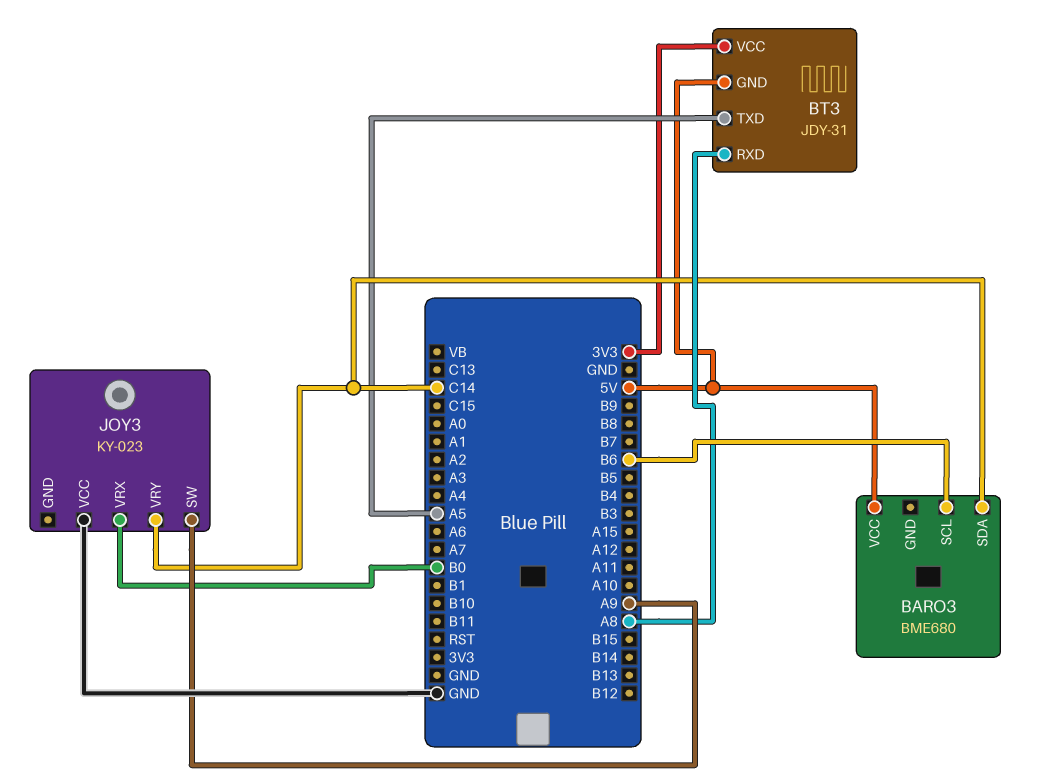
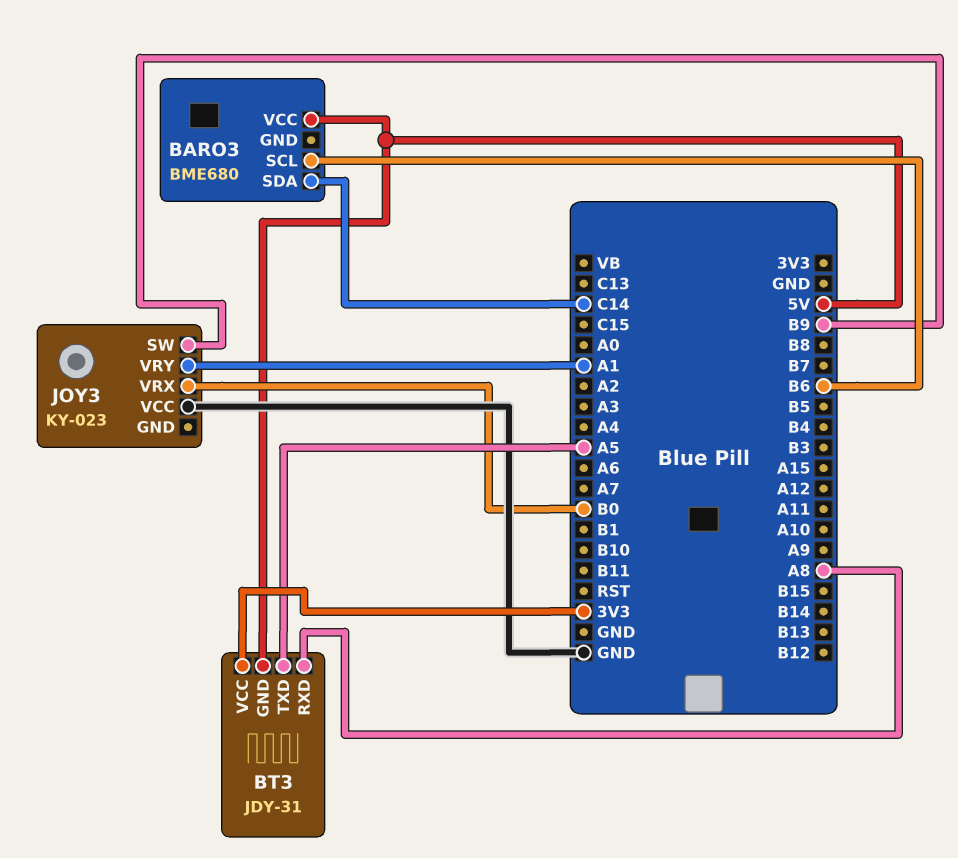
JOY3 pin SW: A9 -> B9
JOY3 pin VRY: C14 -> A1

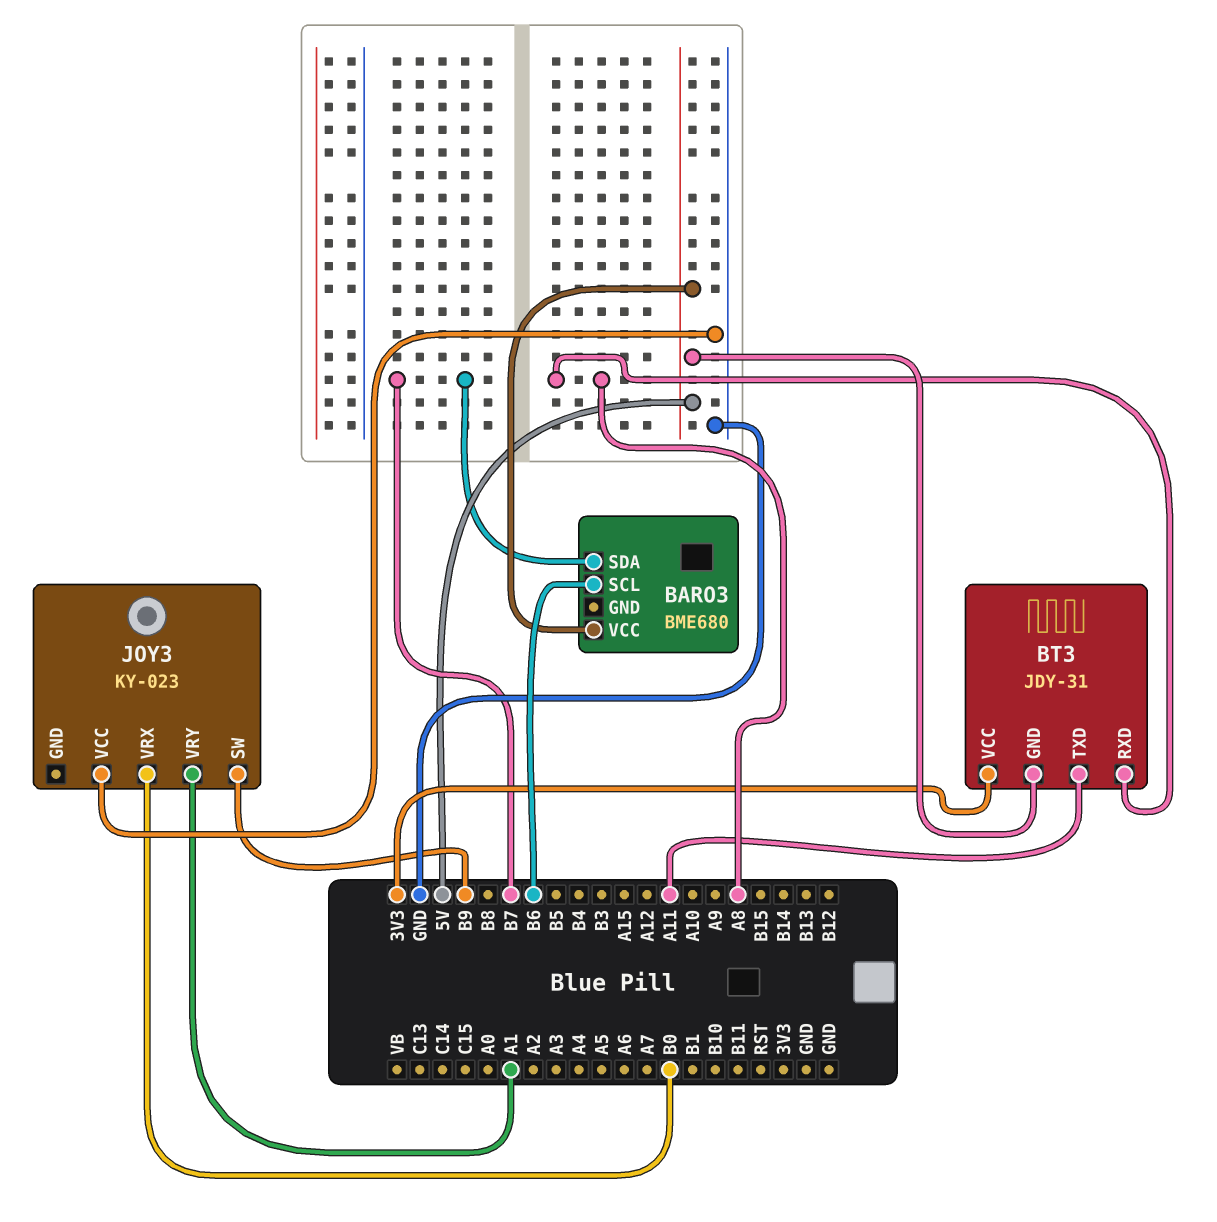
BARO3 pin SDA: C14 -> B7
BT3 pin TXD: A5 -> A11

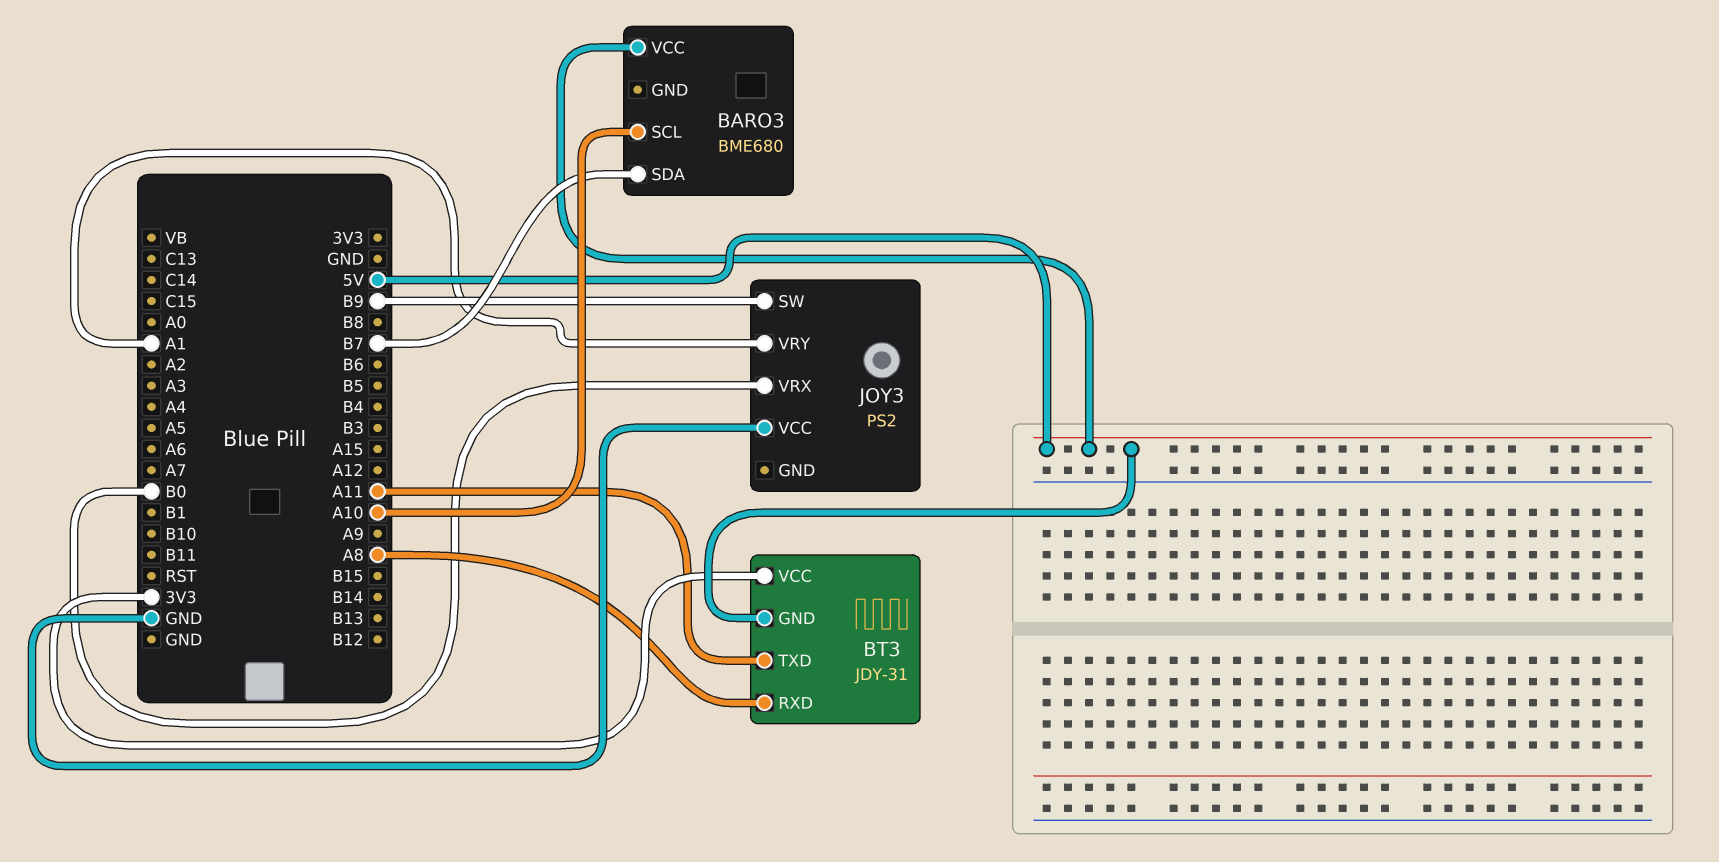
BARO3 pin SCL: B6 -> A10
JOY3: KY-023 -> PS2

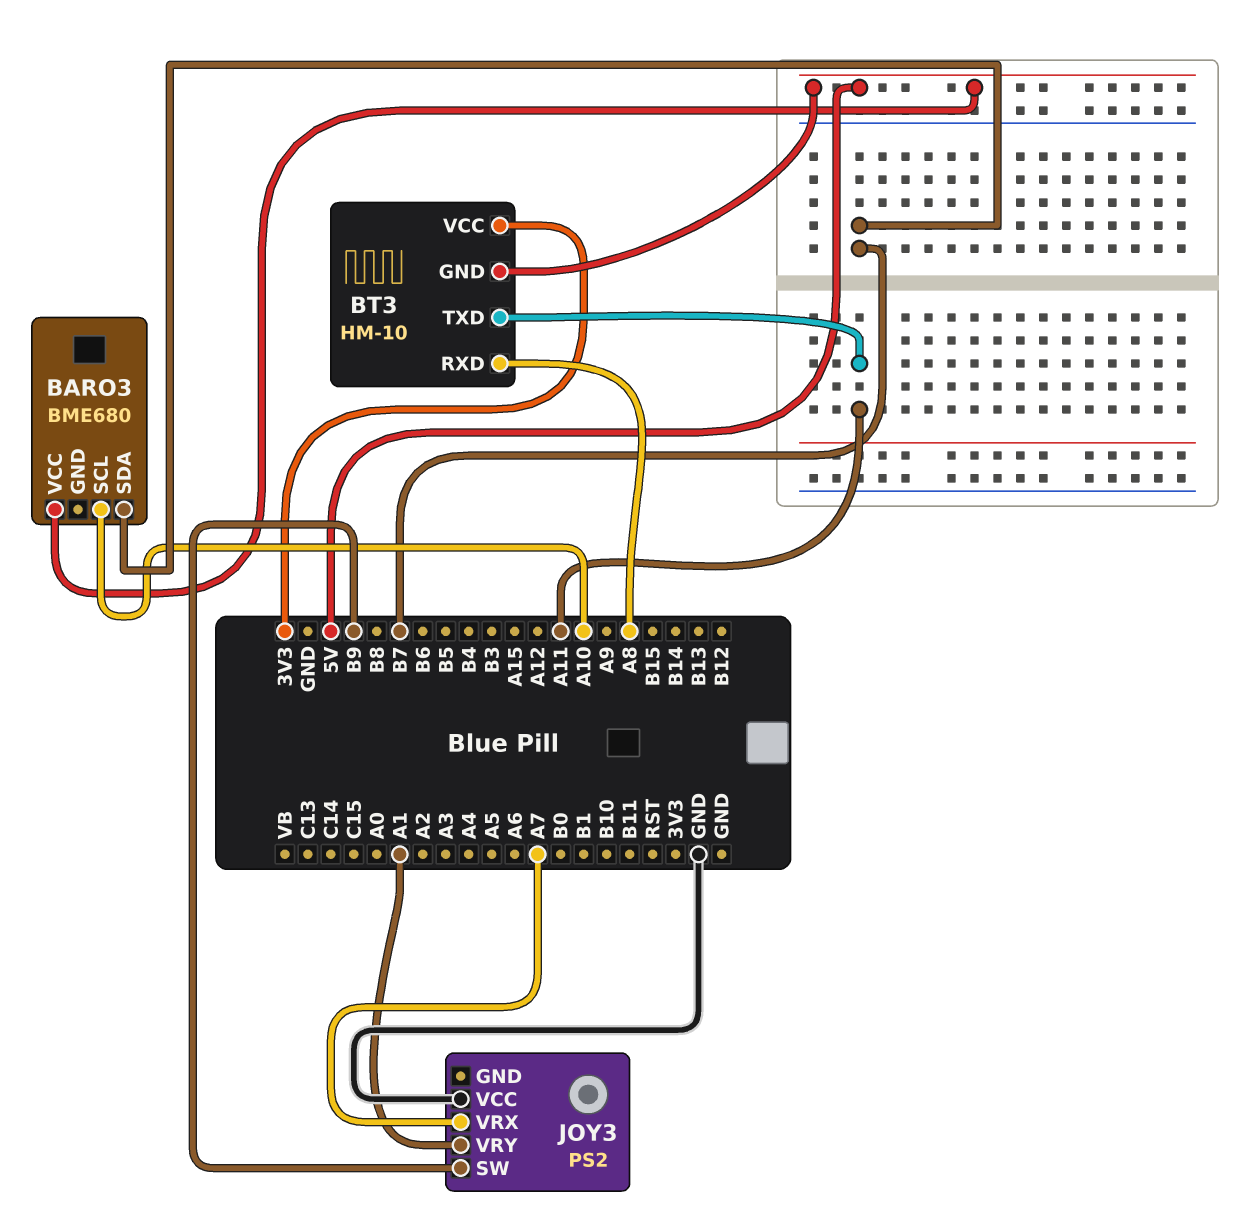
BT3: JDY-31 -> HM-10
JOY3 pin VRX: B0 -> A7

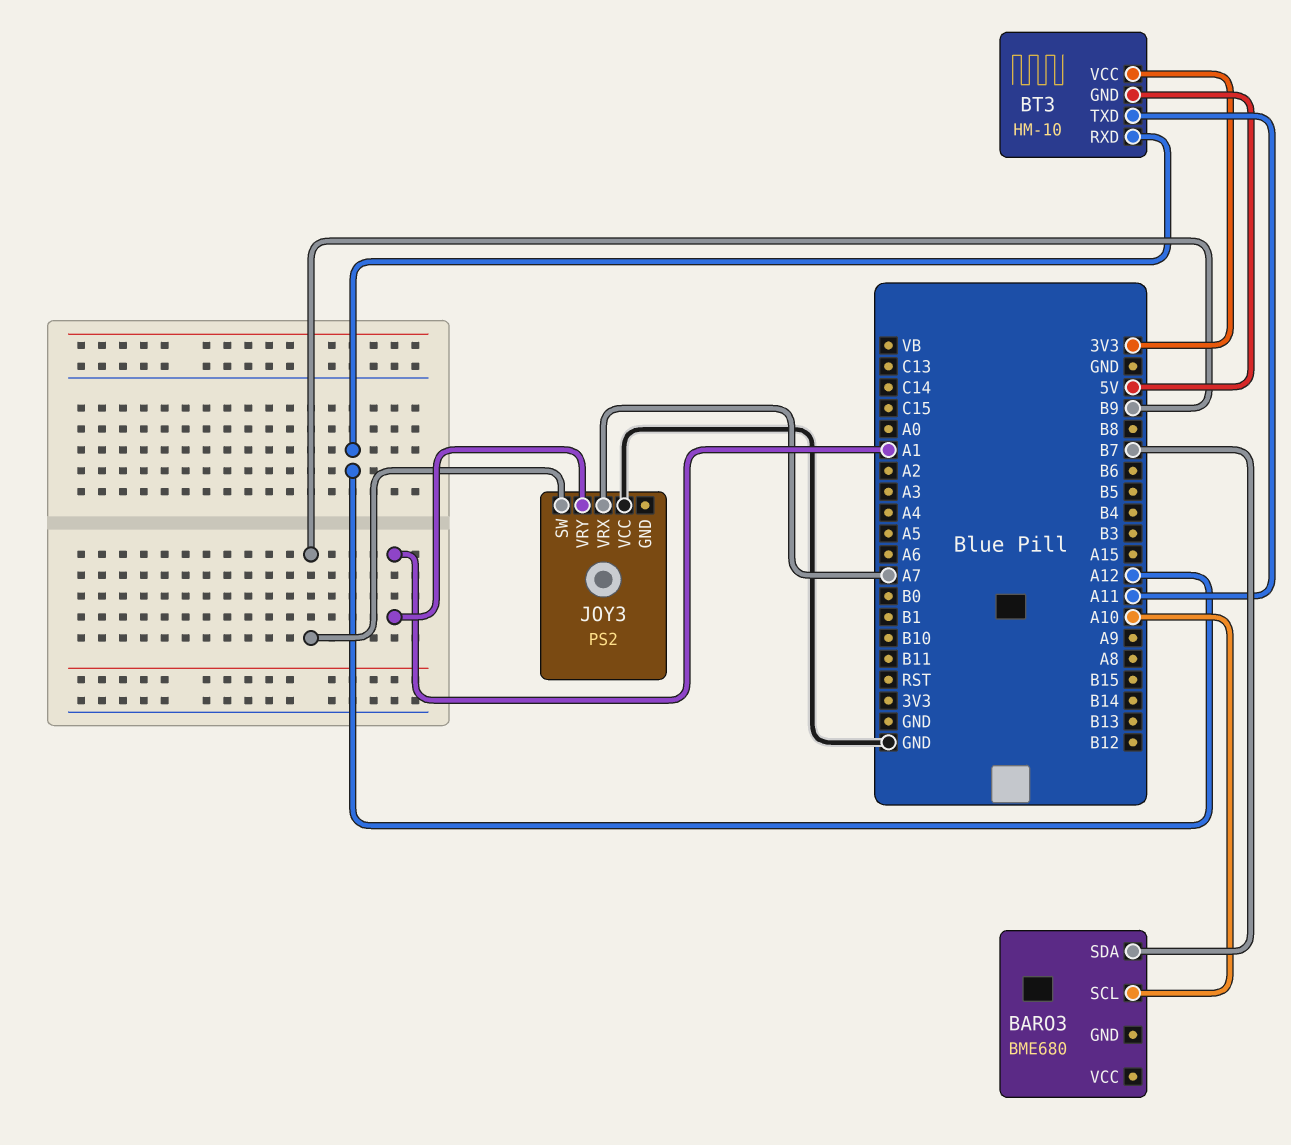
BARO3 pin VCC: 5V -> none
BT3 pin RXD: A8 -> A12

